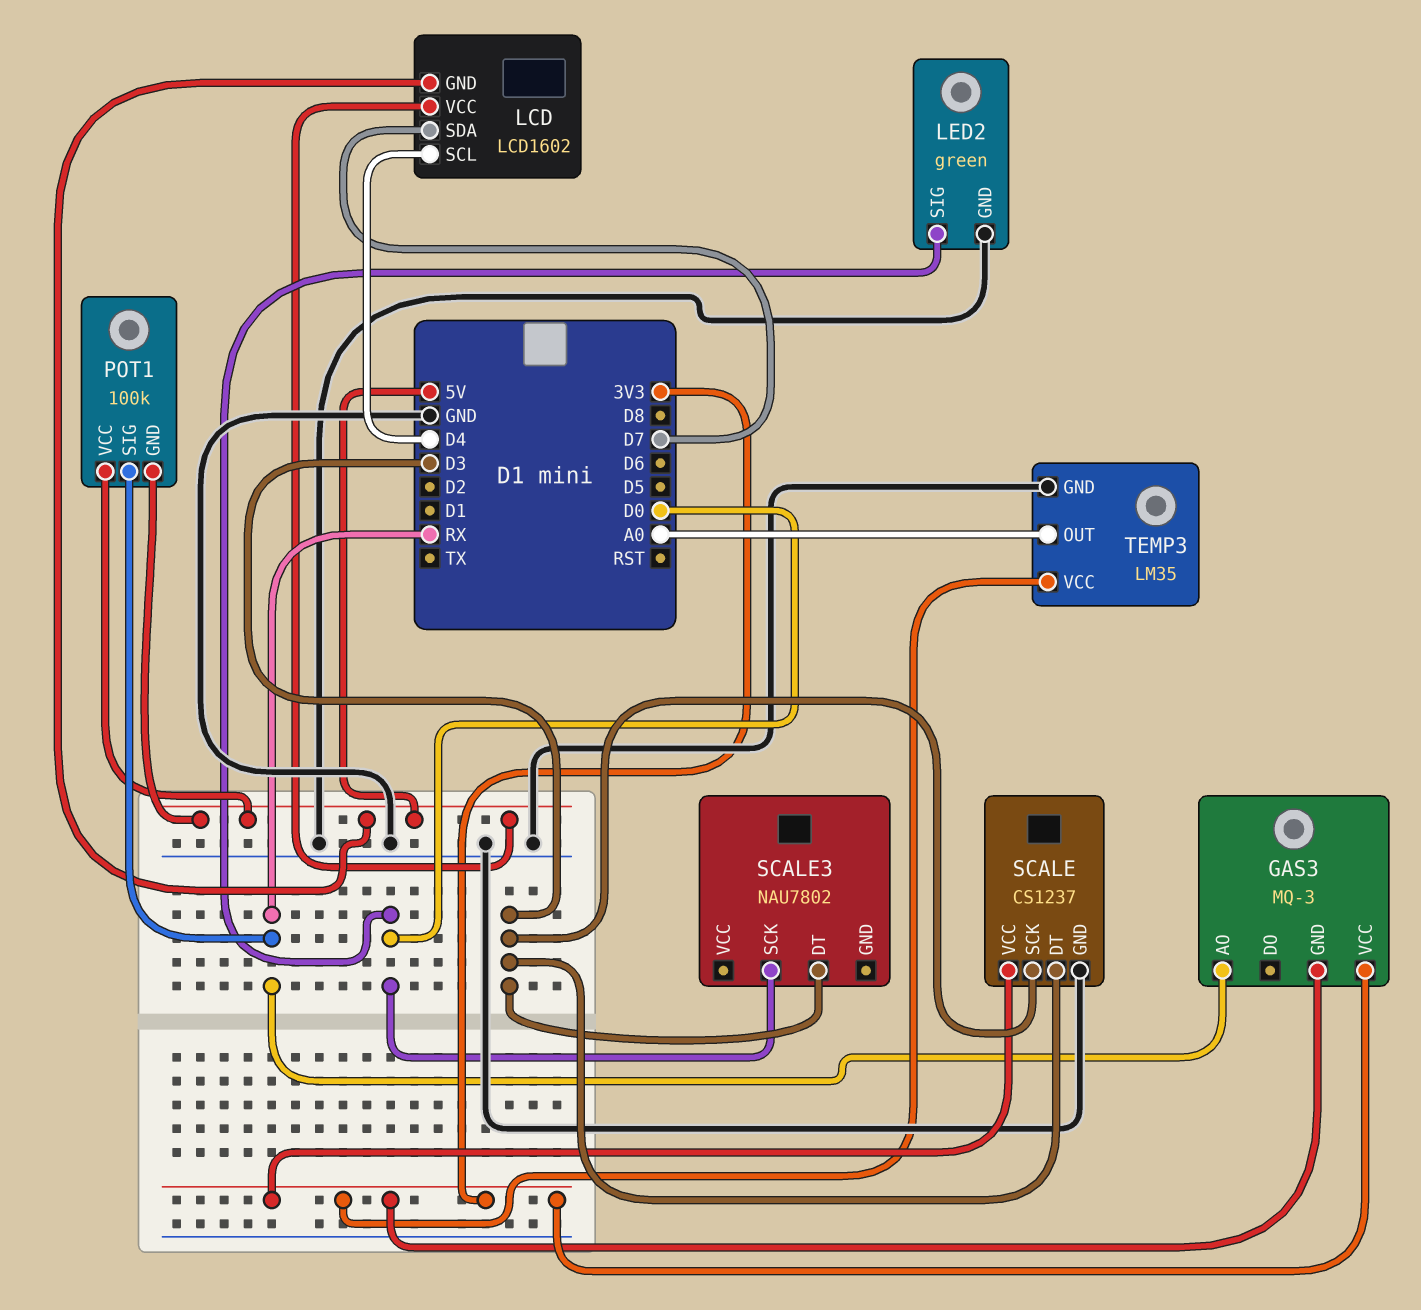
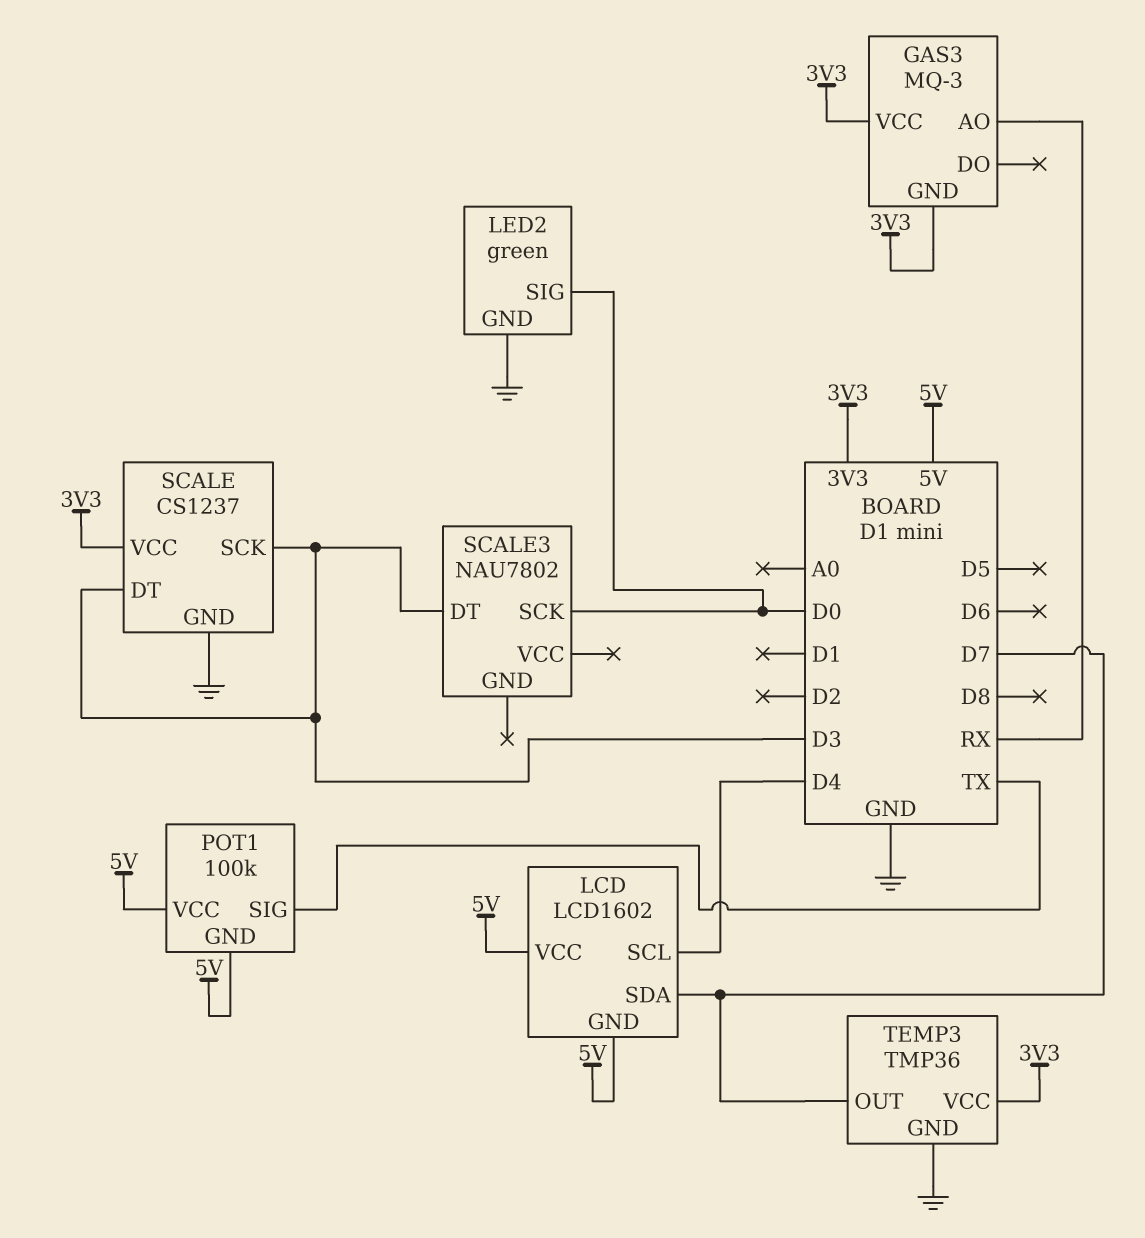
POT1 pin SIG: RX -> TX
TEMP3: LM35 -> TMP36
TEMP3 pin OUT: A0 -> D7

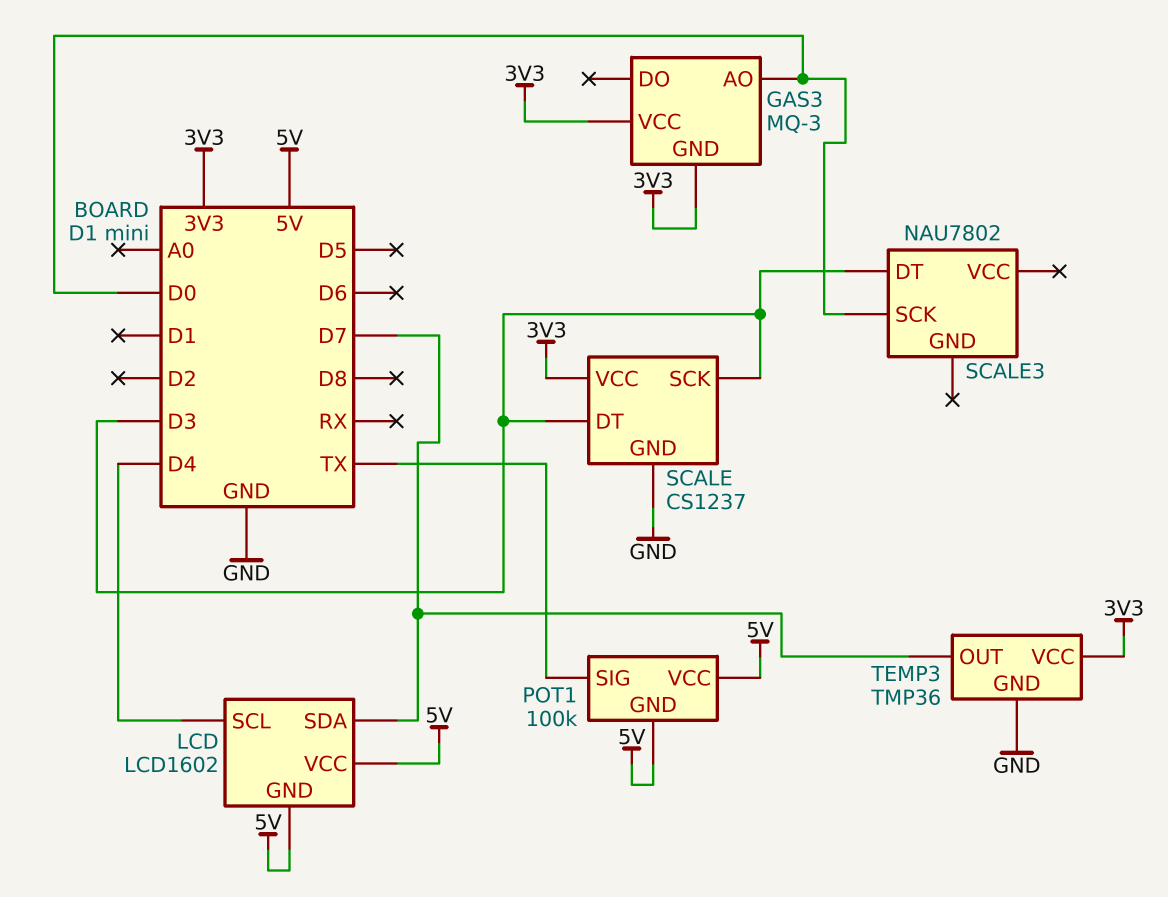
GAS3 pin AO: RX -> D0
LED2: green -> none
LED2 pin GND: GND -> none
LED2 pin SIG: D0 -> none

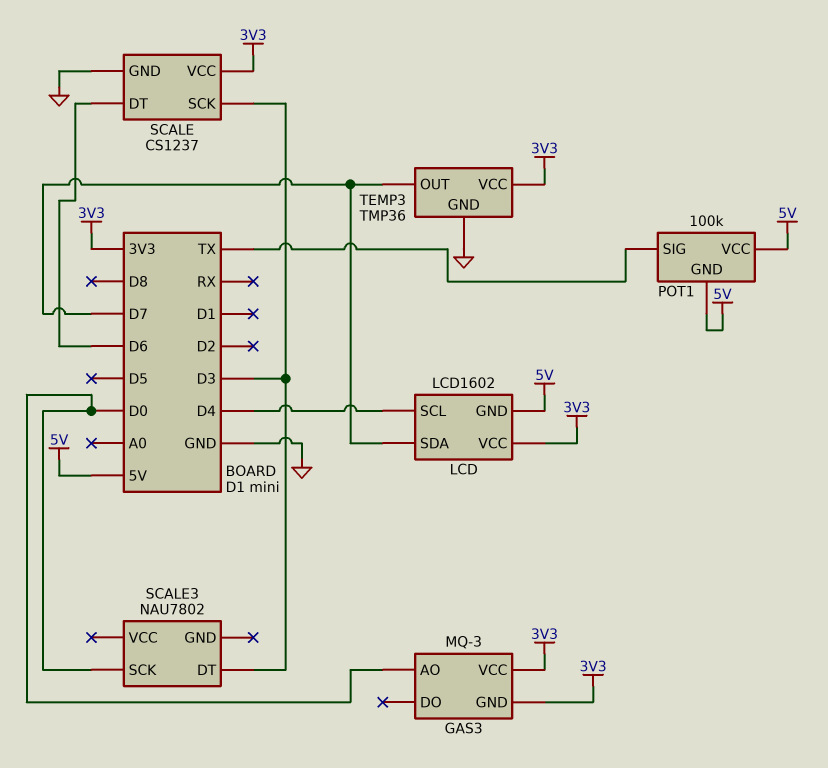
LCD pin VCC: 5V -> 3V3
SCALE pin DT: D3 -> D6

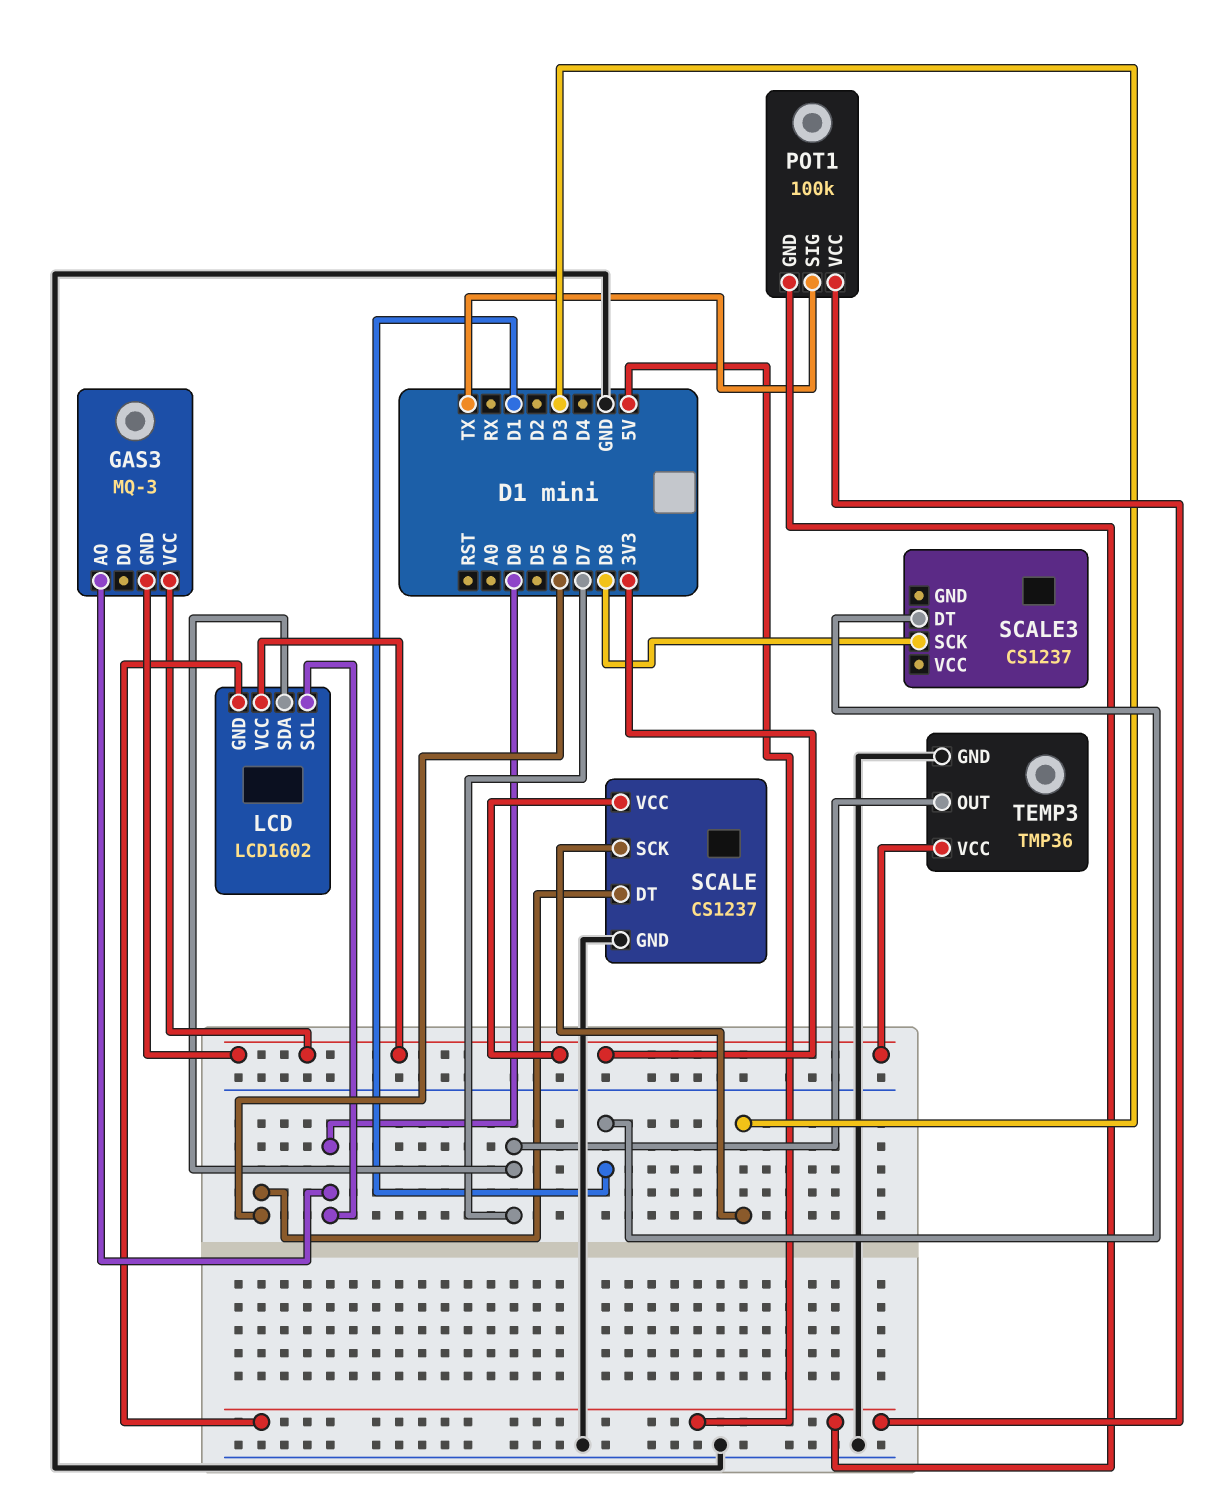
LCD pin SCL: D4 -> D0
SCALE3: NAU7802 -> CS1237
SCALE3 pin DT: D3 -> D1
SCALE3 pin SCK: D0 -> D8

